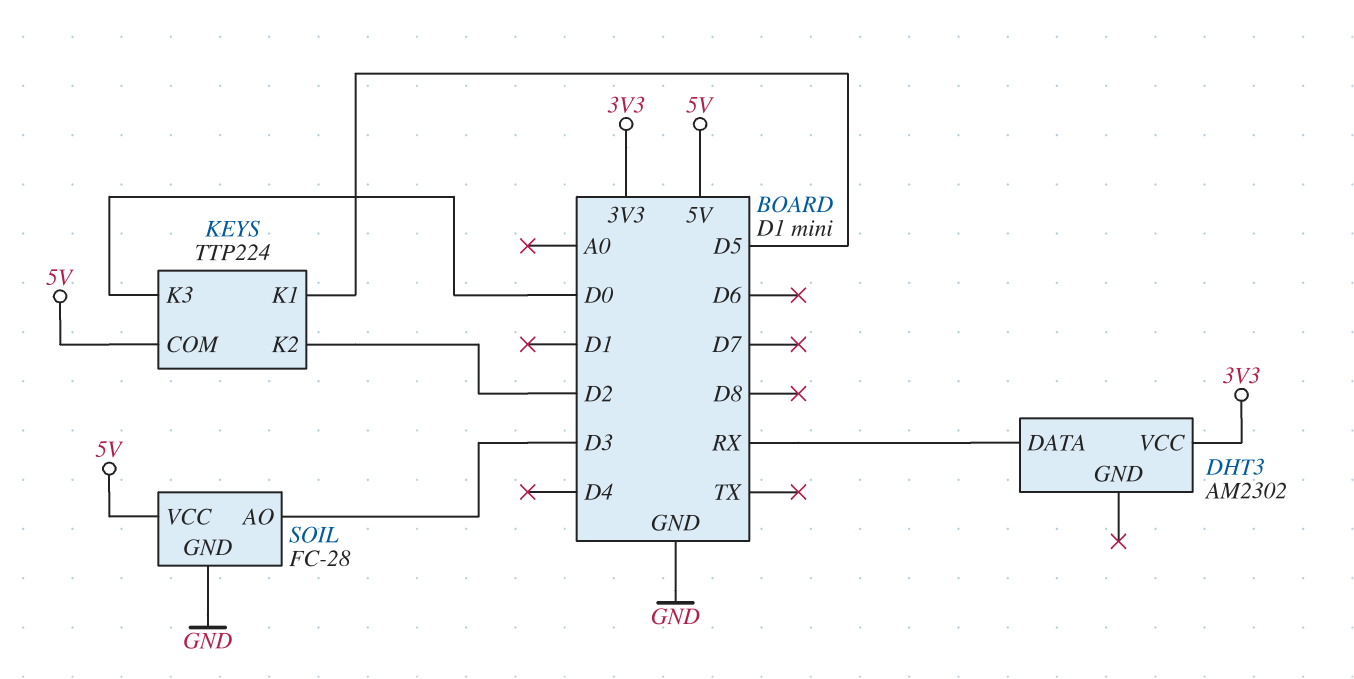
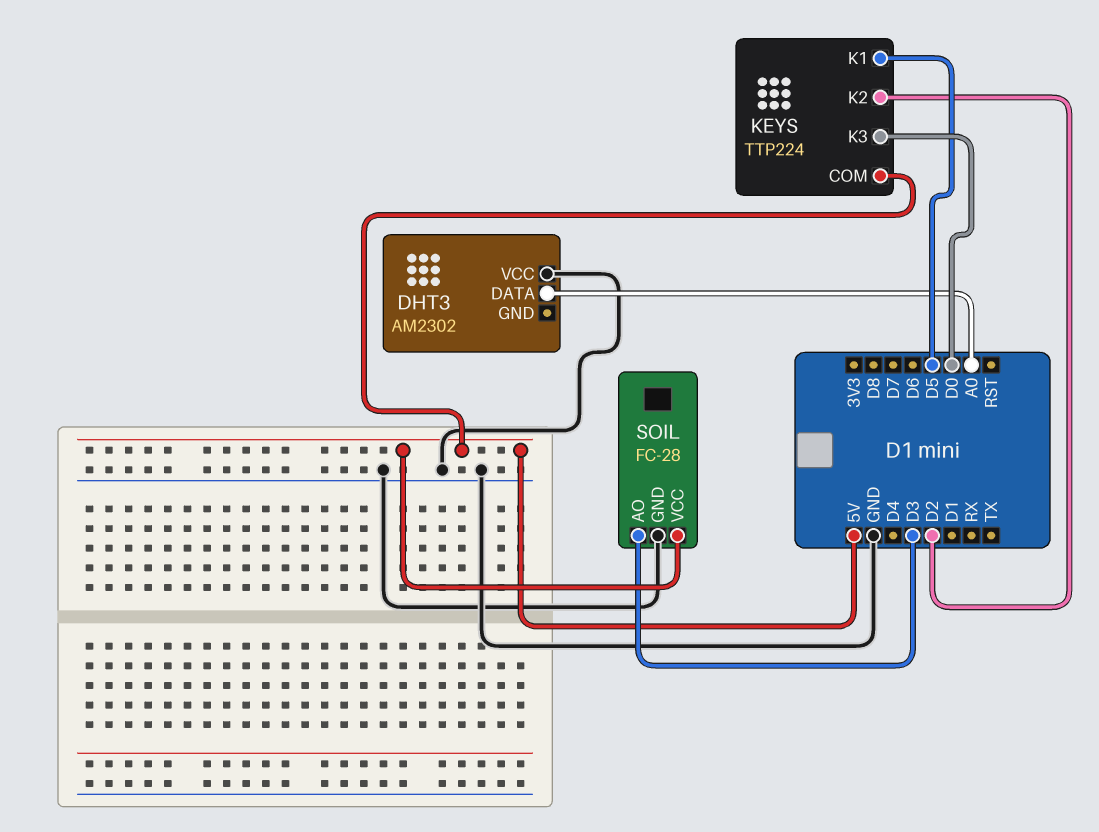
DHT3 pin DATA: RX -> A0
DHT3 pin VCC: 3V3 -> GND

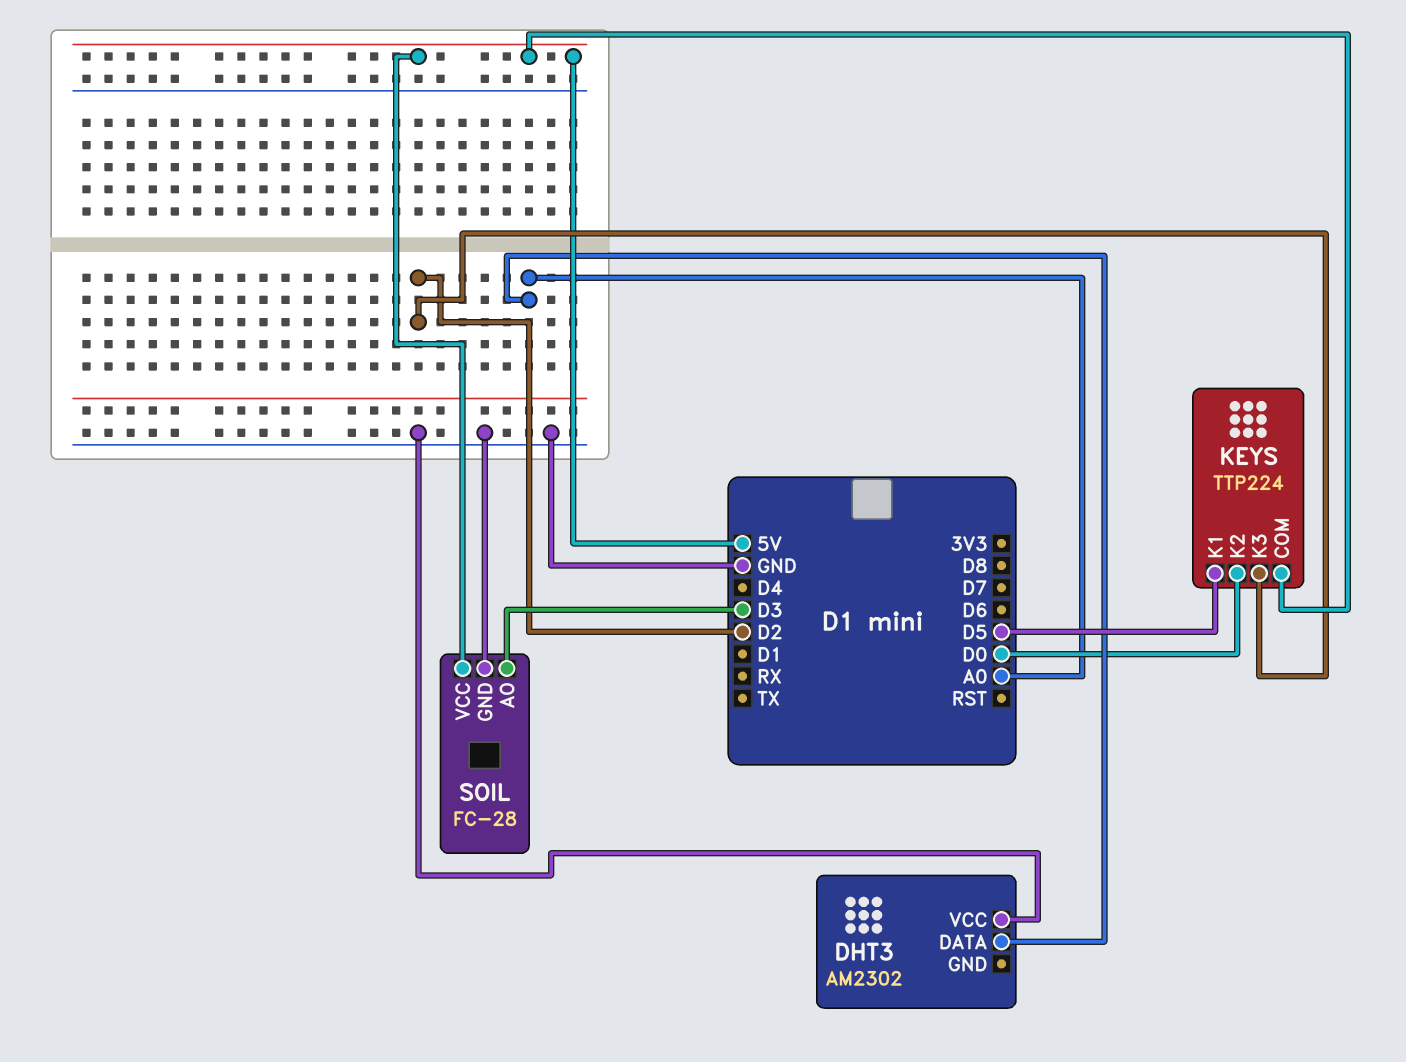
KEYS pin K2: D2 -> D0
KEYS pin K3: D0 -> D2

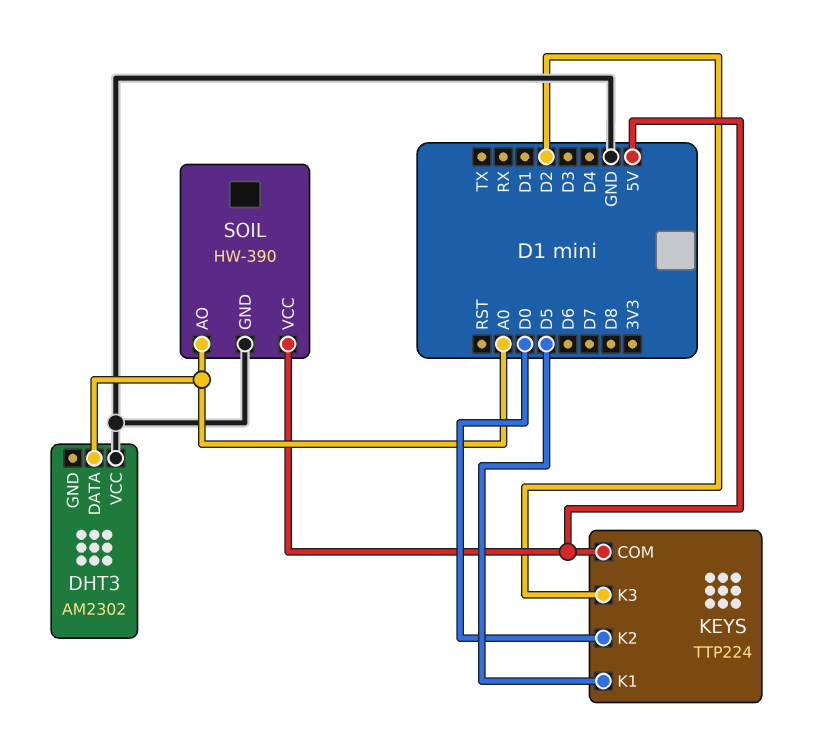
SOIL: FC-28 -> HW-390
SOIL pin AO: D3 -> A0

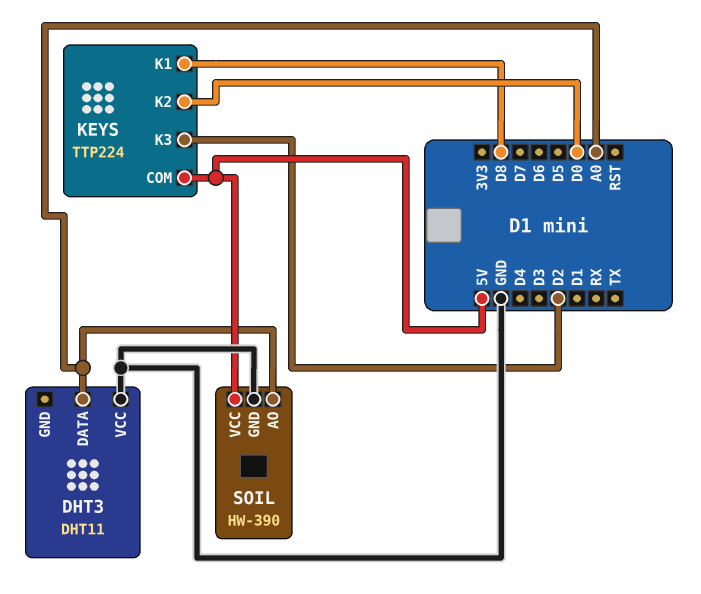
DHT3: AM2302 -> DHT11
KEYS pin K1: D5 -> D8

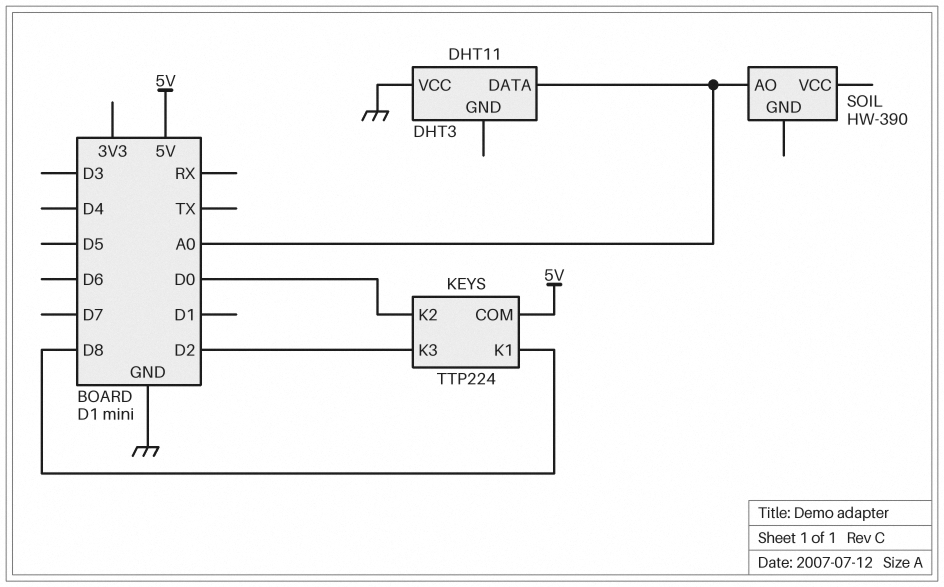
SOIL pin GND: GND -> none
SOIL pin VCC: 5V -> none

